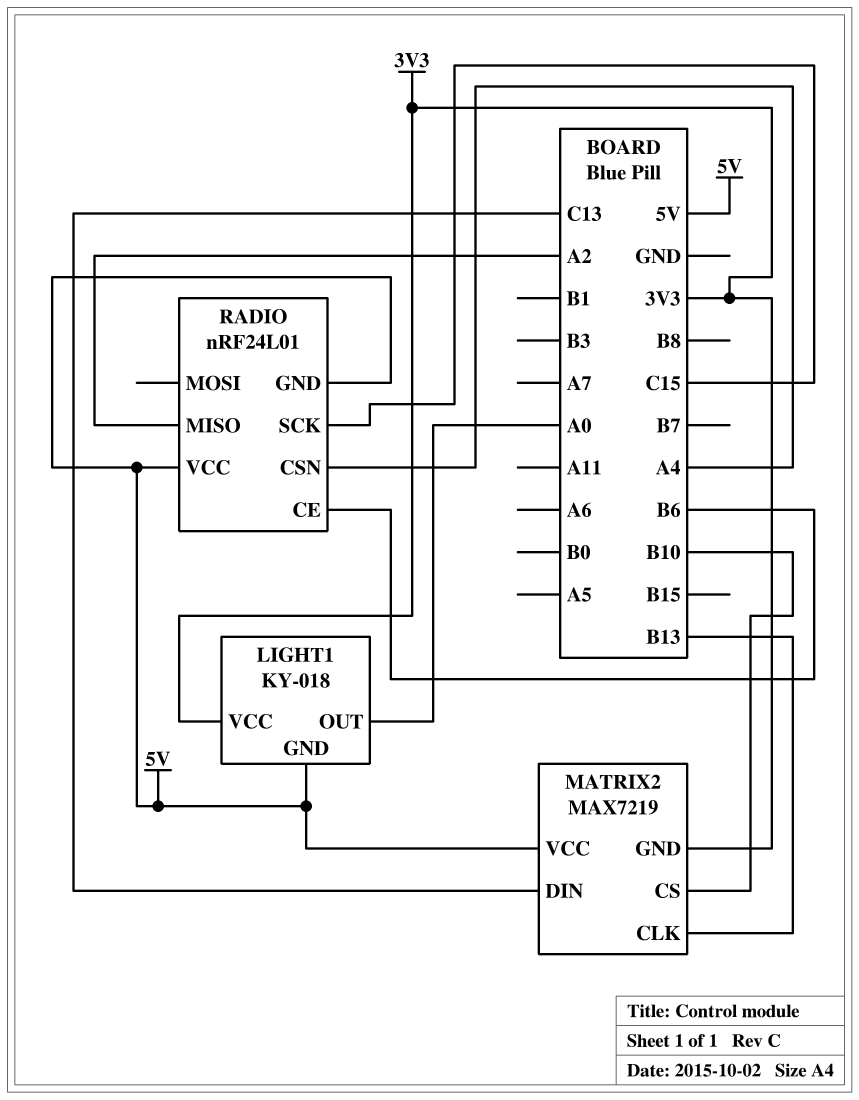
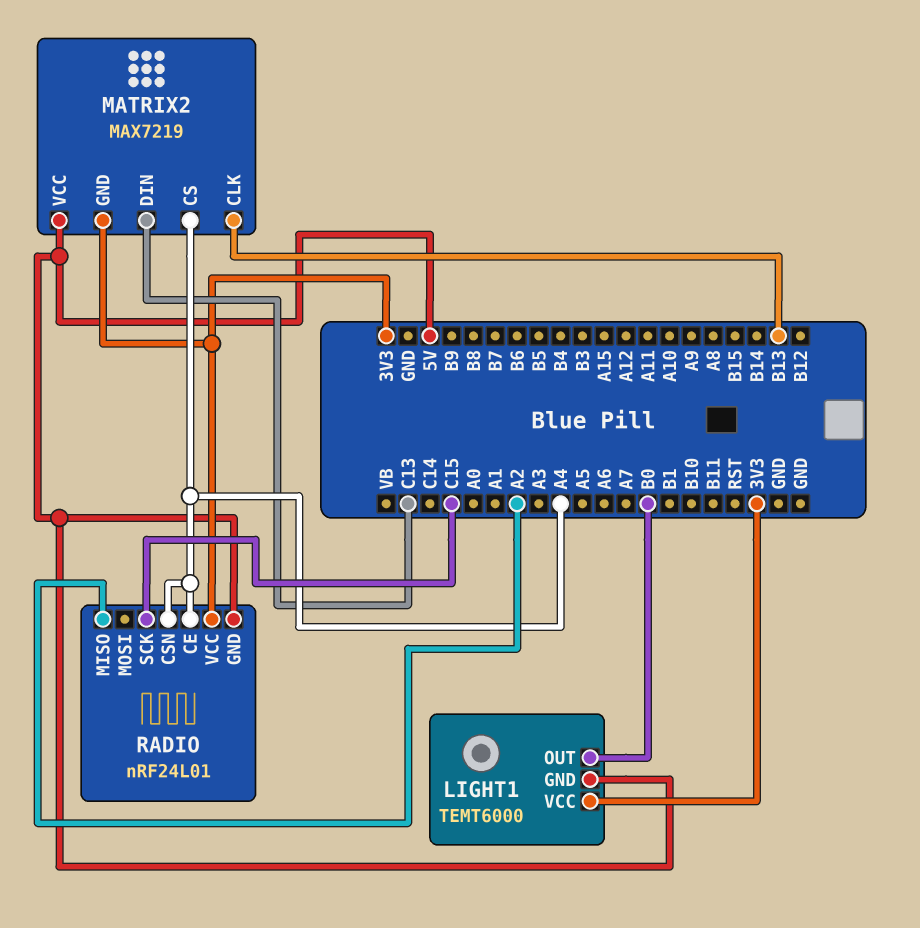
LIGHT1: KY-018 -> TEMT6000
LIGHT1 pin OUT: A0 -> B0
MATRIX2 pin CS: B10 -> A4
RADIO pin CE: B6 -> A4
RADIO pin VCC: 5V -> 3V3

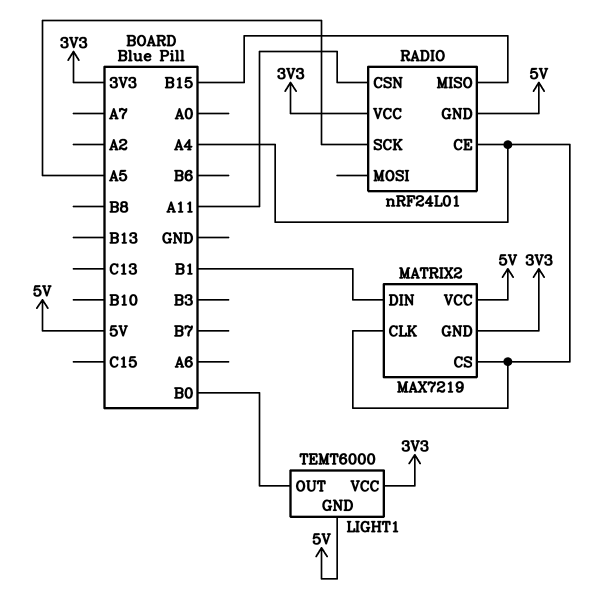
MATRIX2 pin CLK: B13 -> A4
MATRIX2 pin DIN: C13 -> B1
RADIO pin CSN: A4 -> A11
RADIO pin MISO: A2 -> B15
RADIO pin SCK: C15 -> A5

